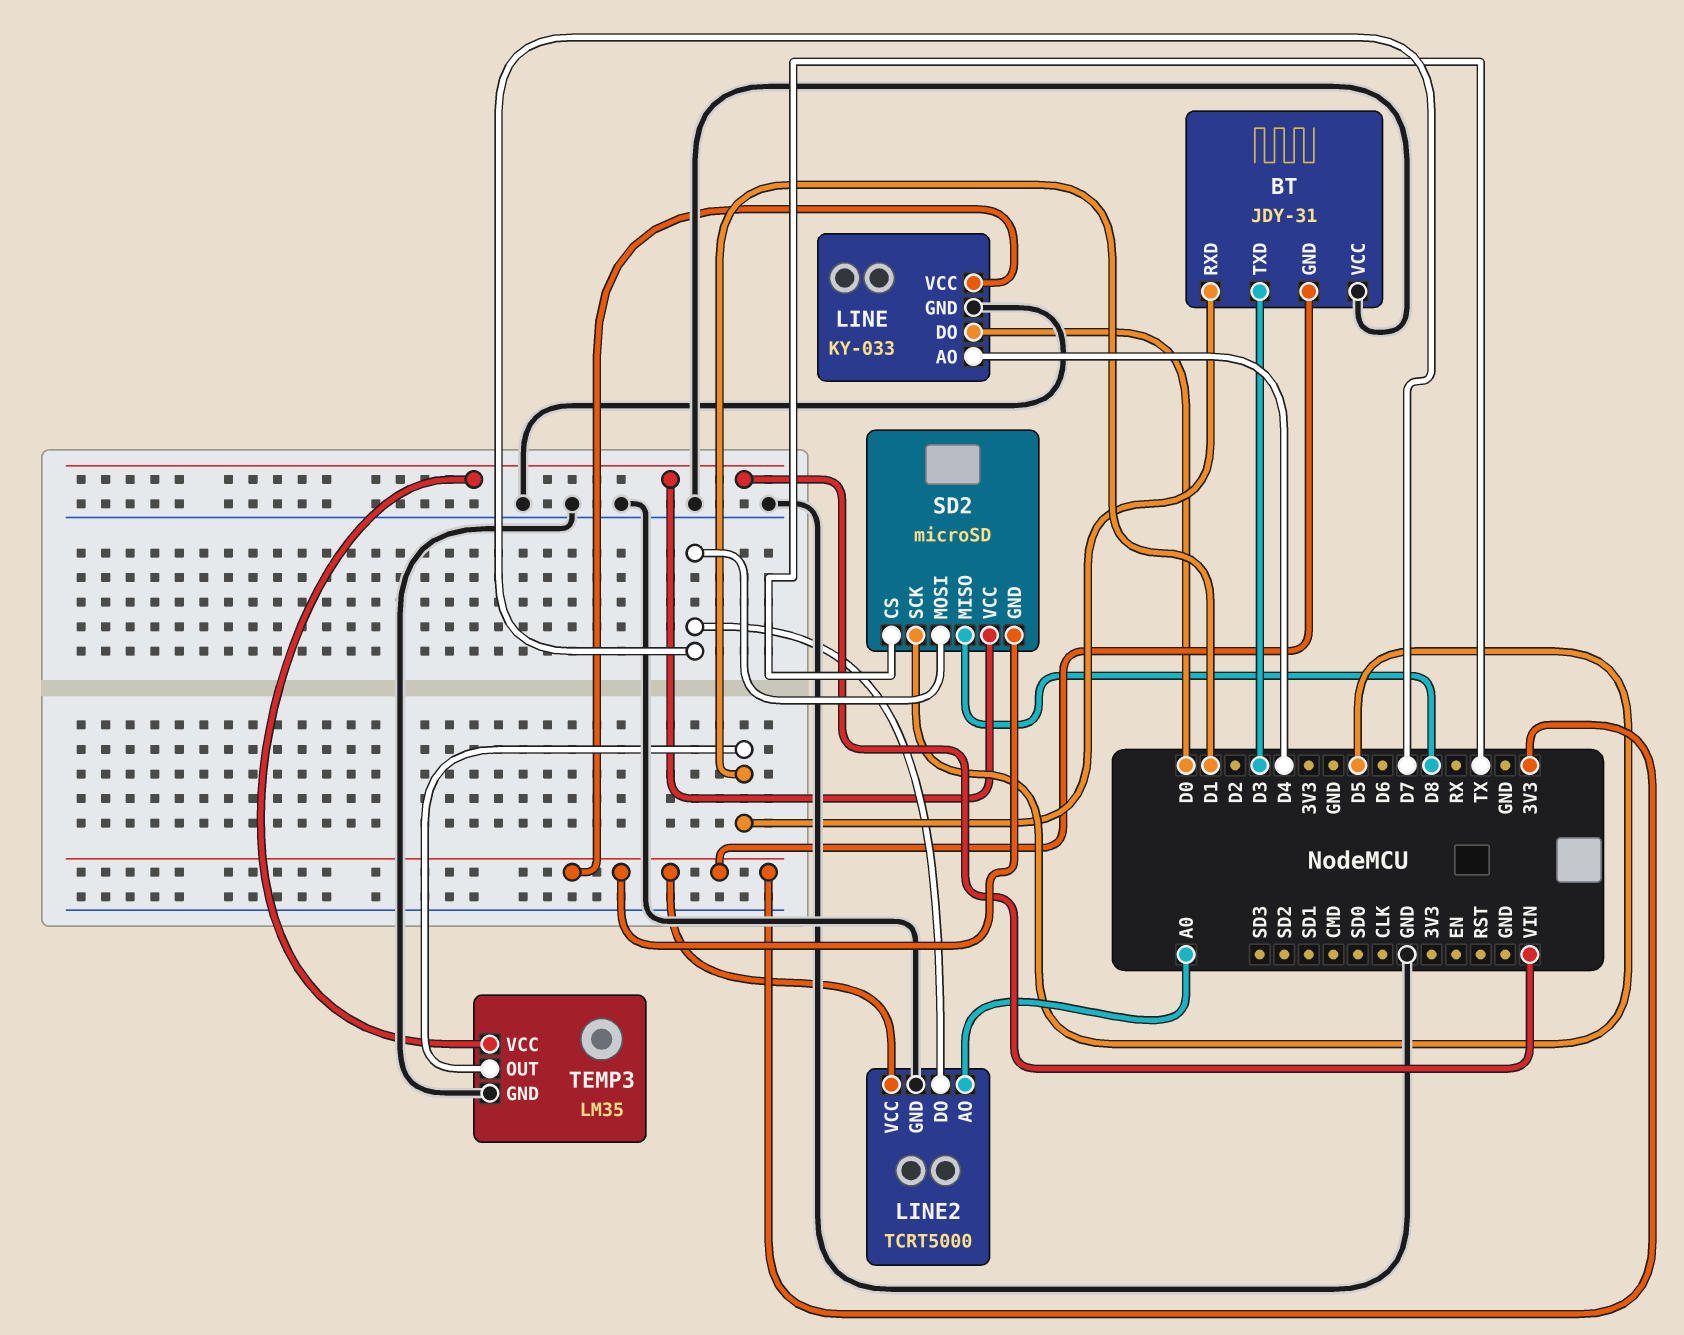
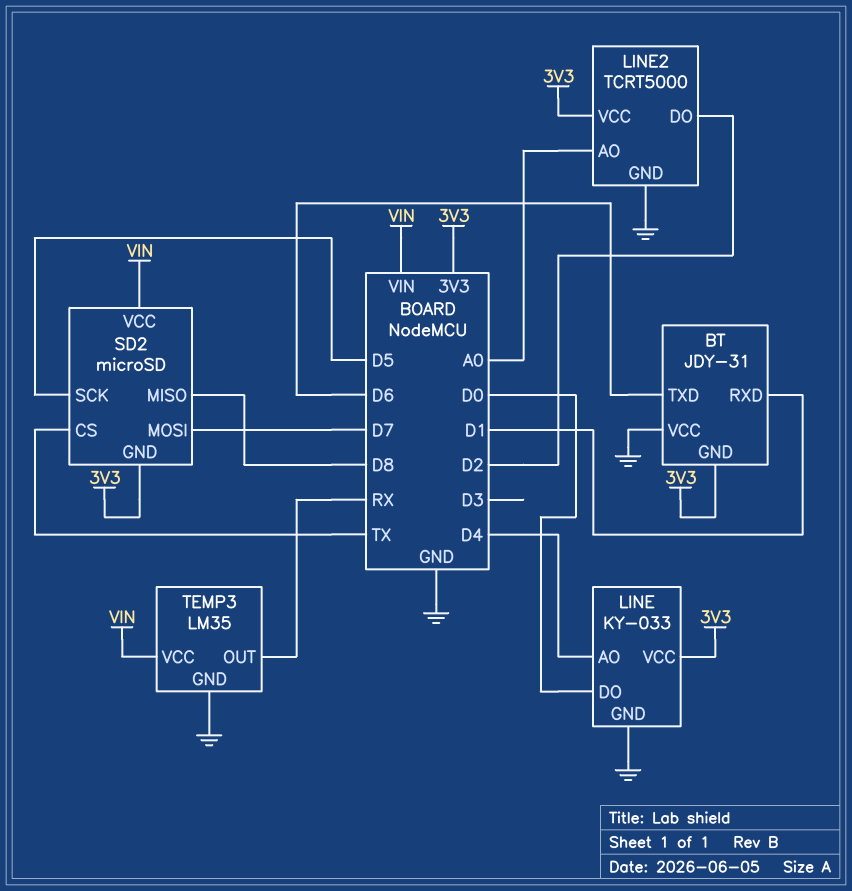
BT pin TXD: D3 -> D6
LINE2 pin DO: D7 -> D2
TEMP3 pin OUT: D1 -> RX

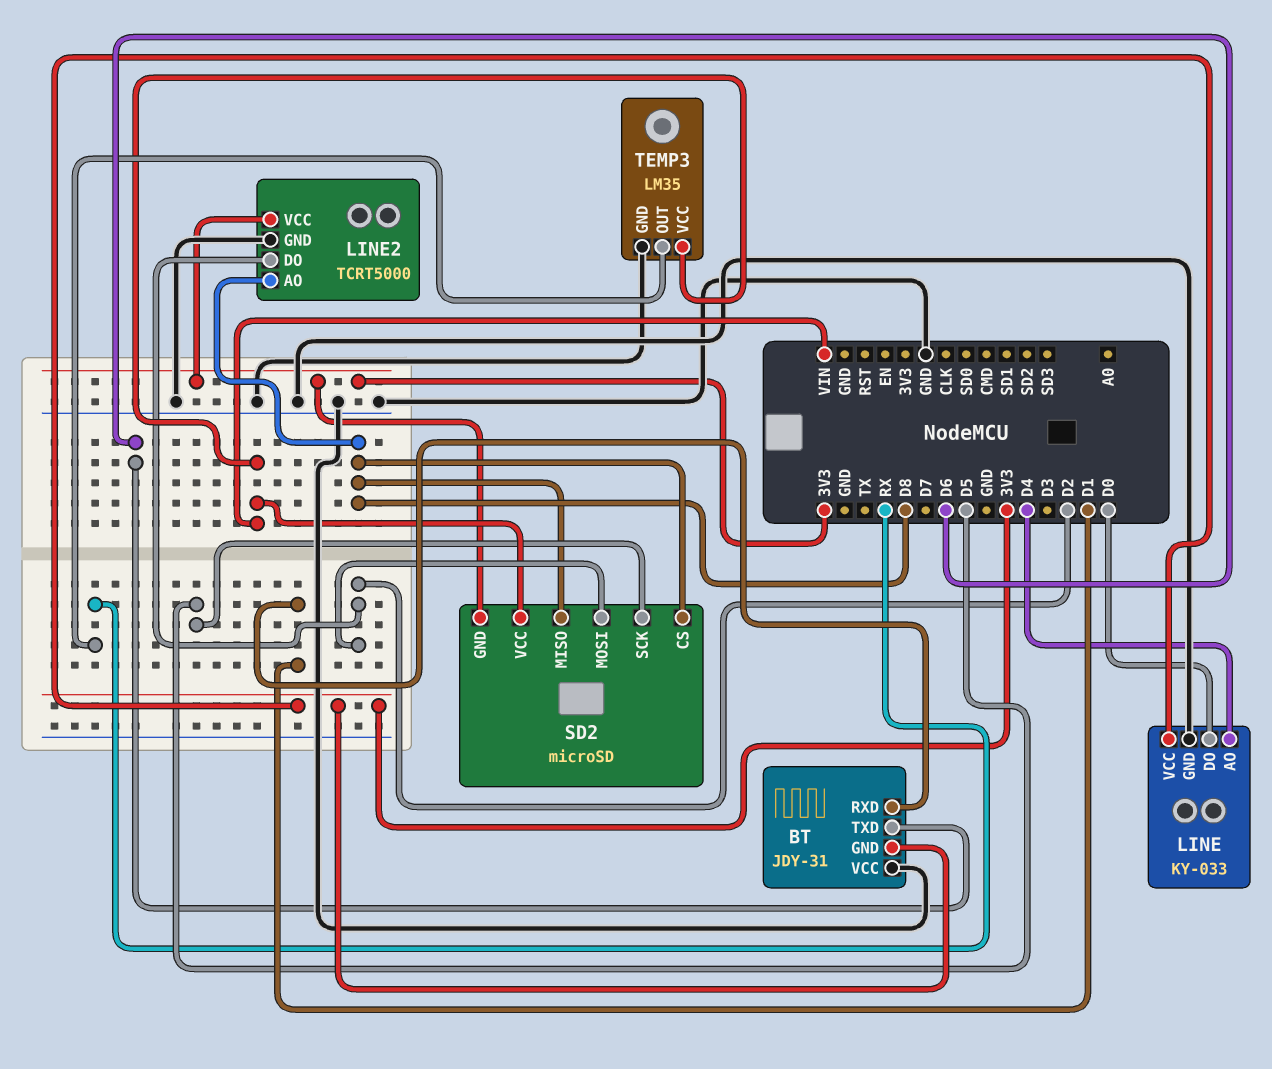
LINE2 pin AO: A0 -> D8
SD2 pin CS: TX -> D8
SD2 pin MOSI: D7 -> D2

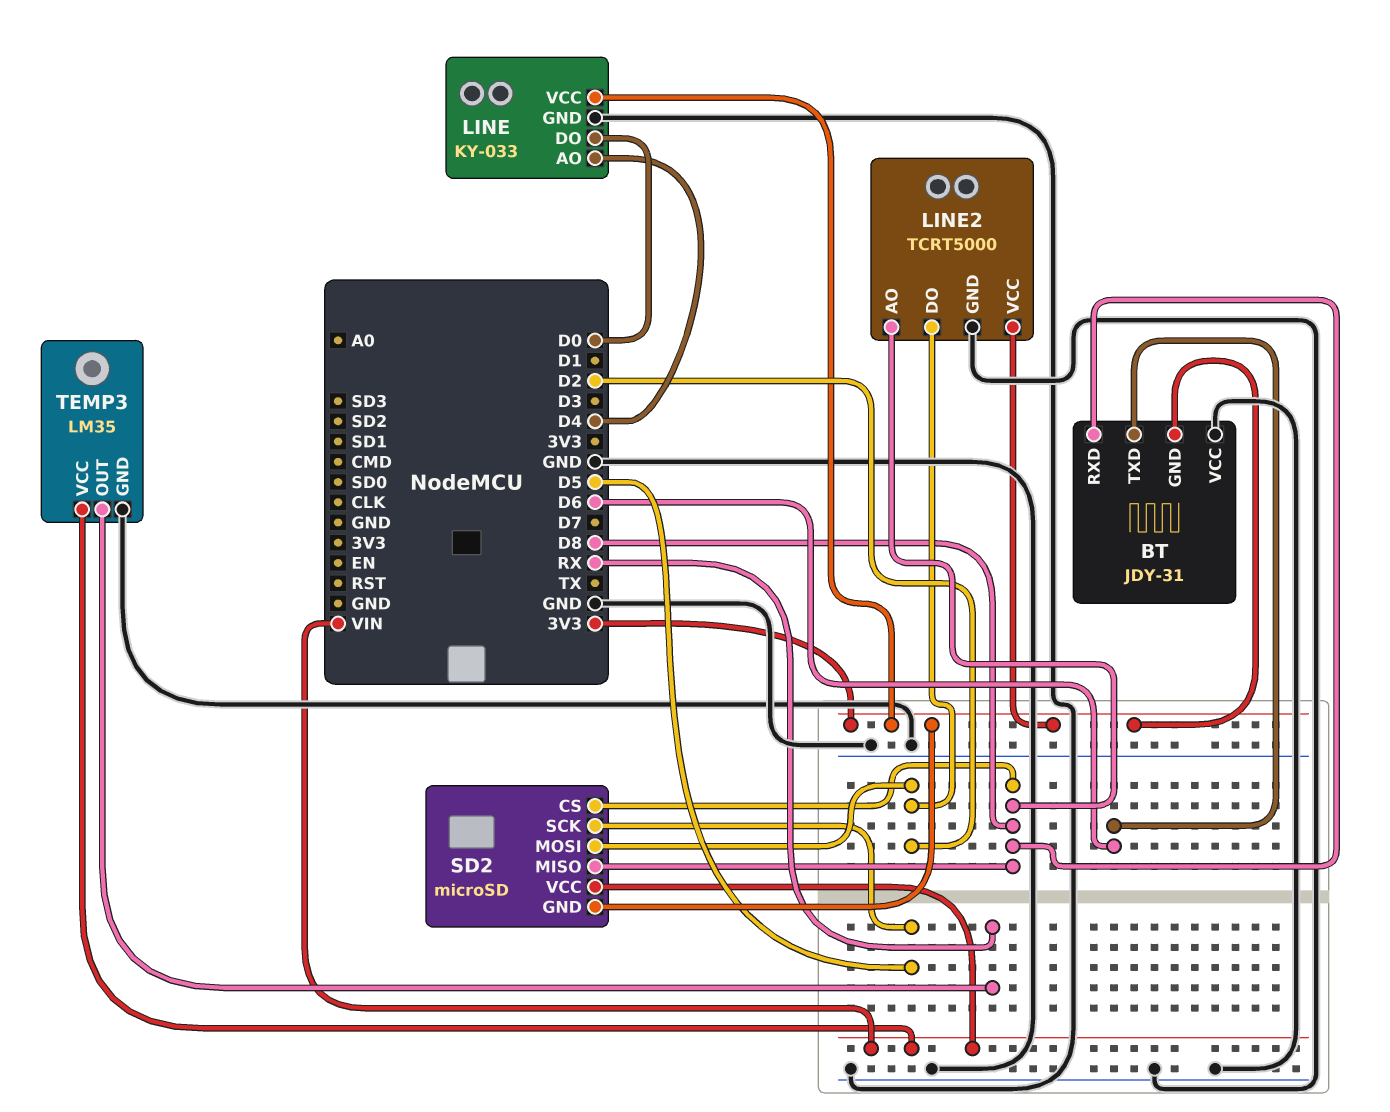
BT pin RXD: D1 -> D8

